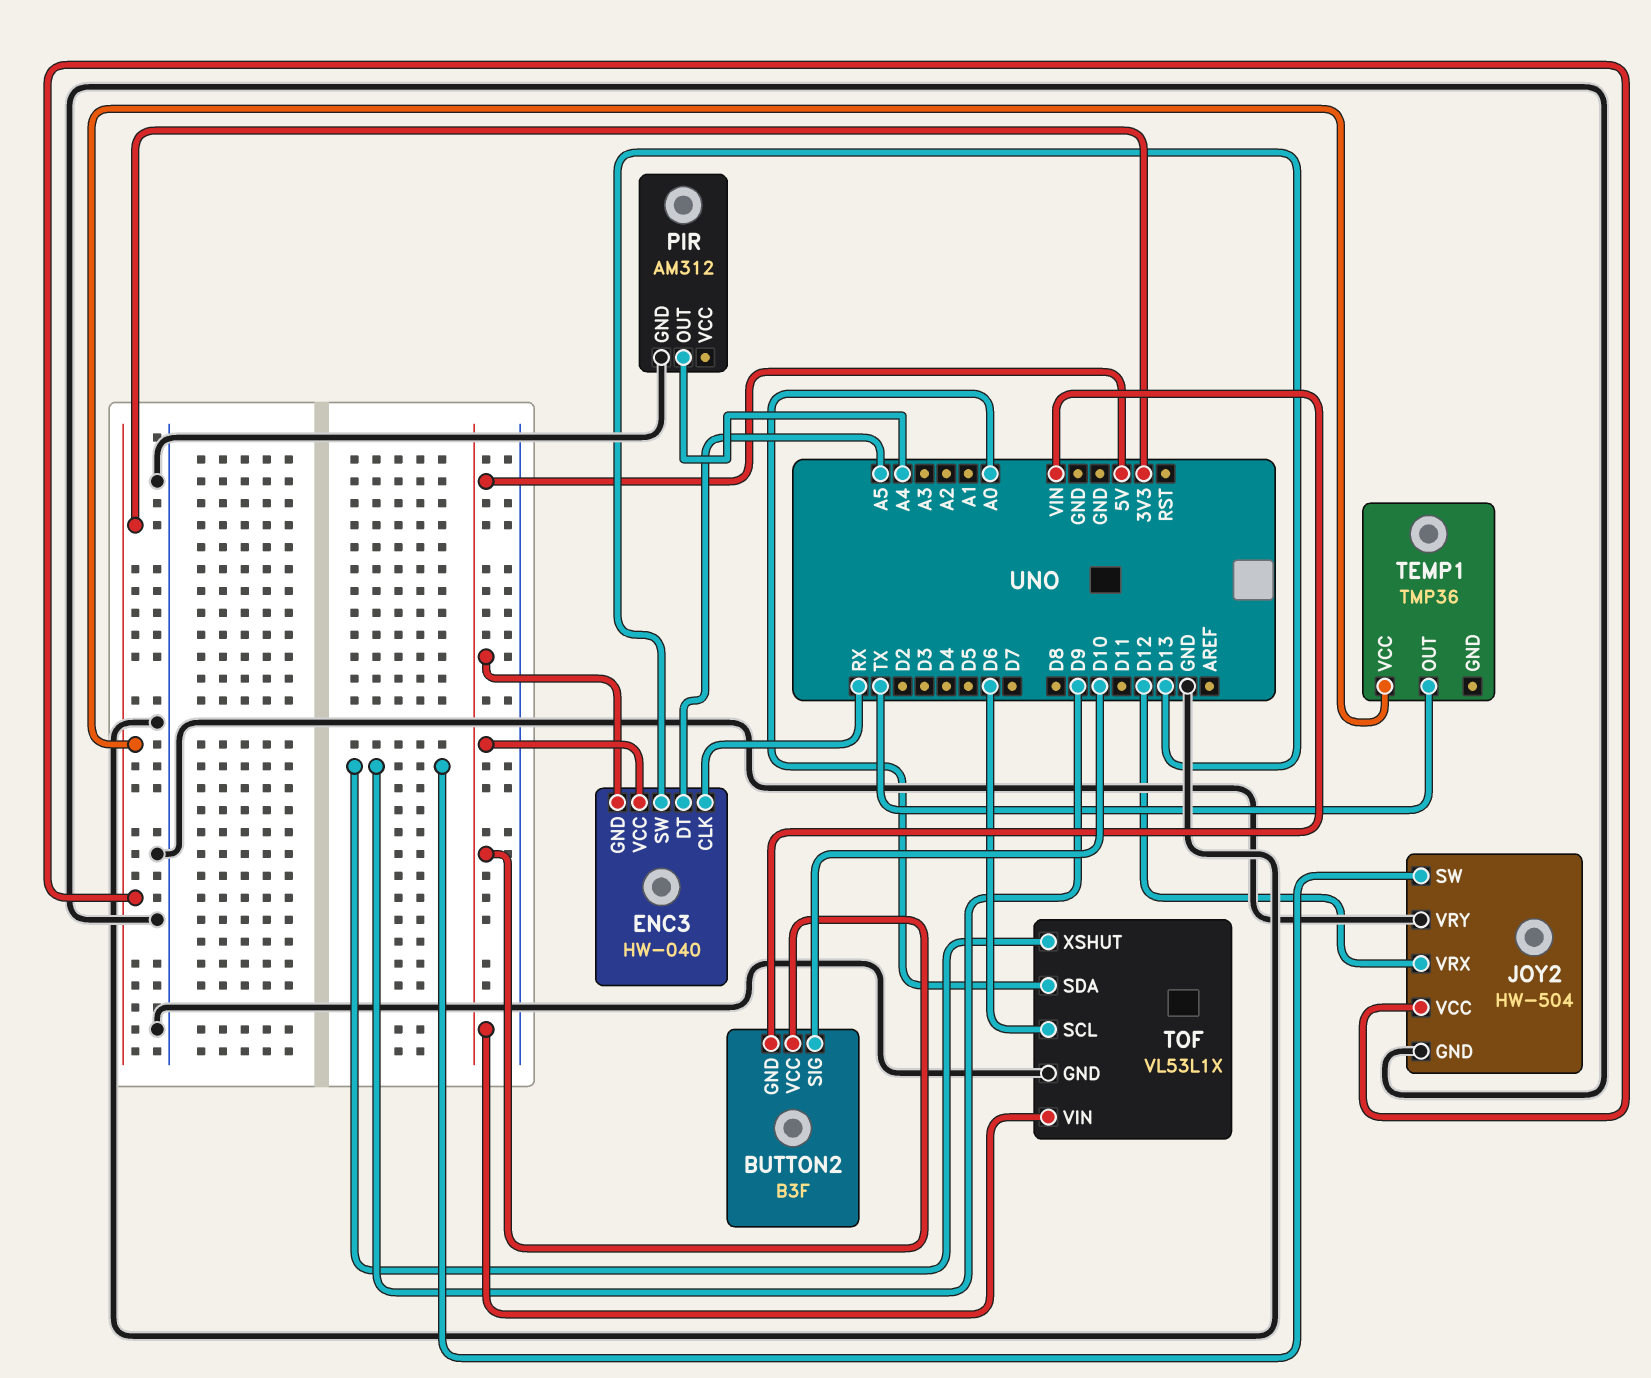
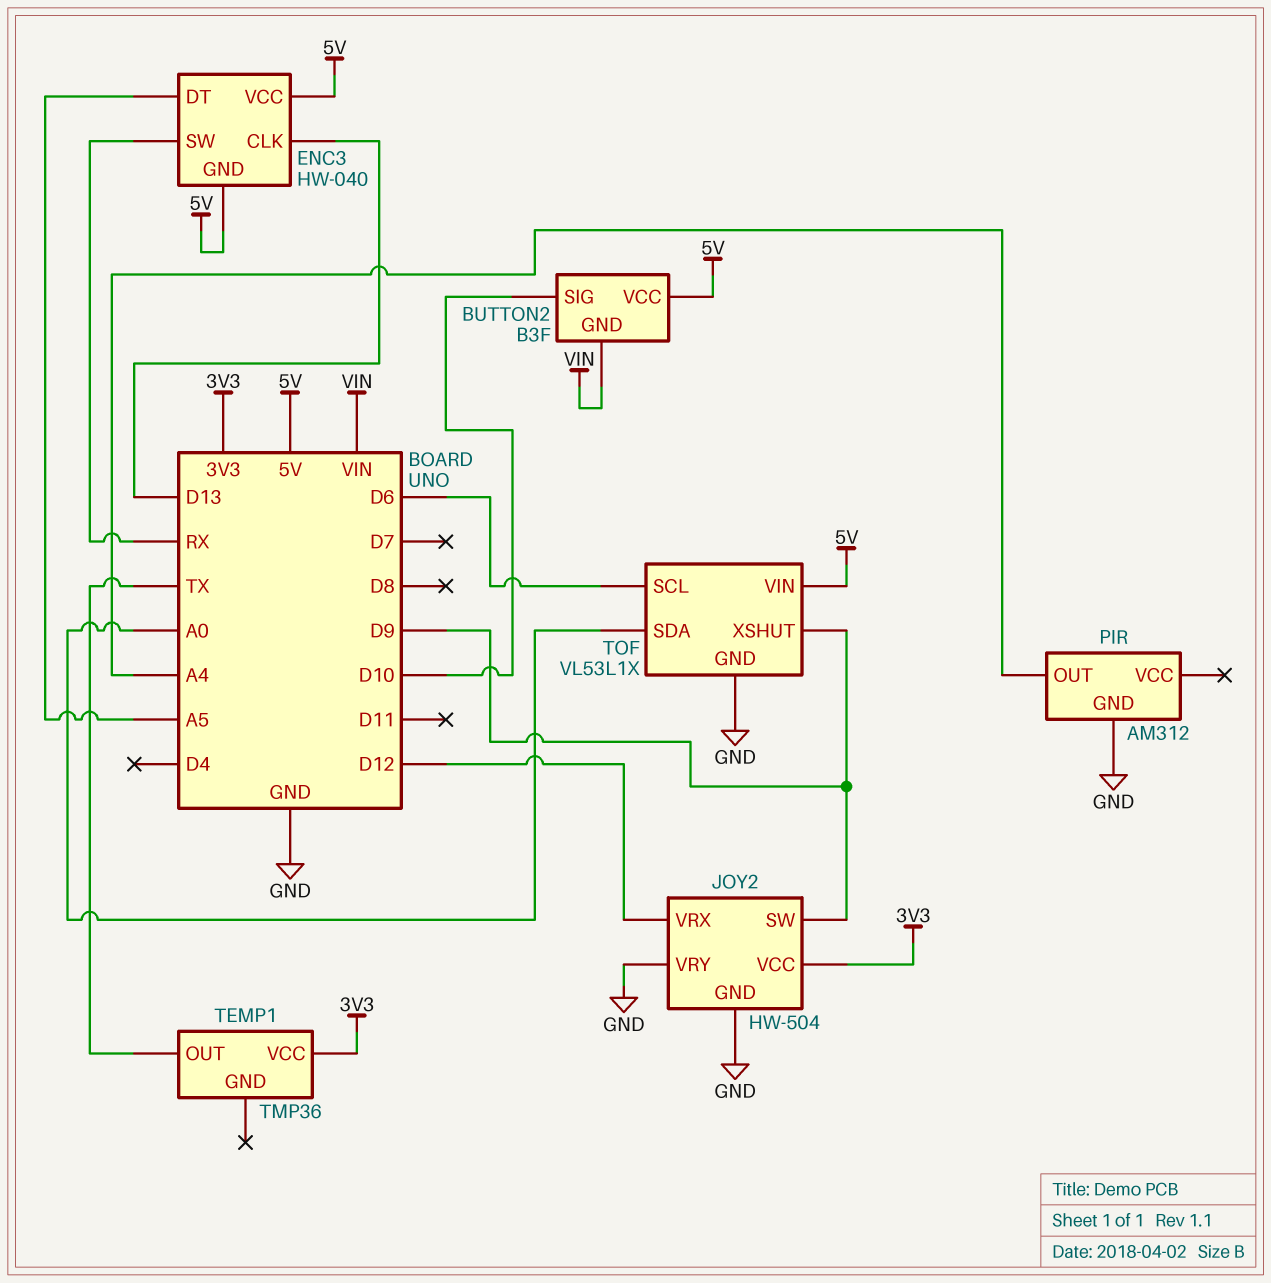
ENC3 pin CLK: RX -> D13
ENC3 pin SW: D13 -> RX

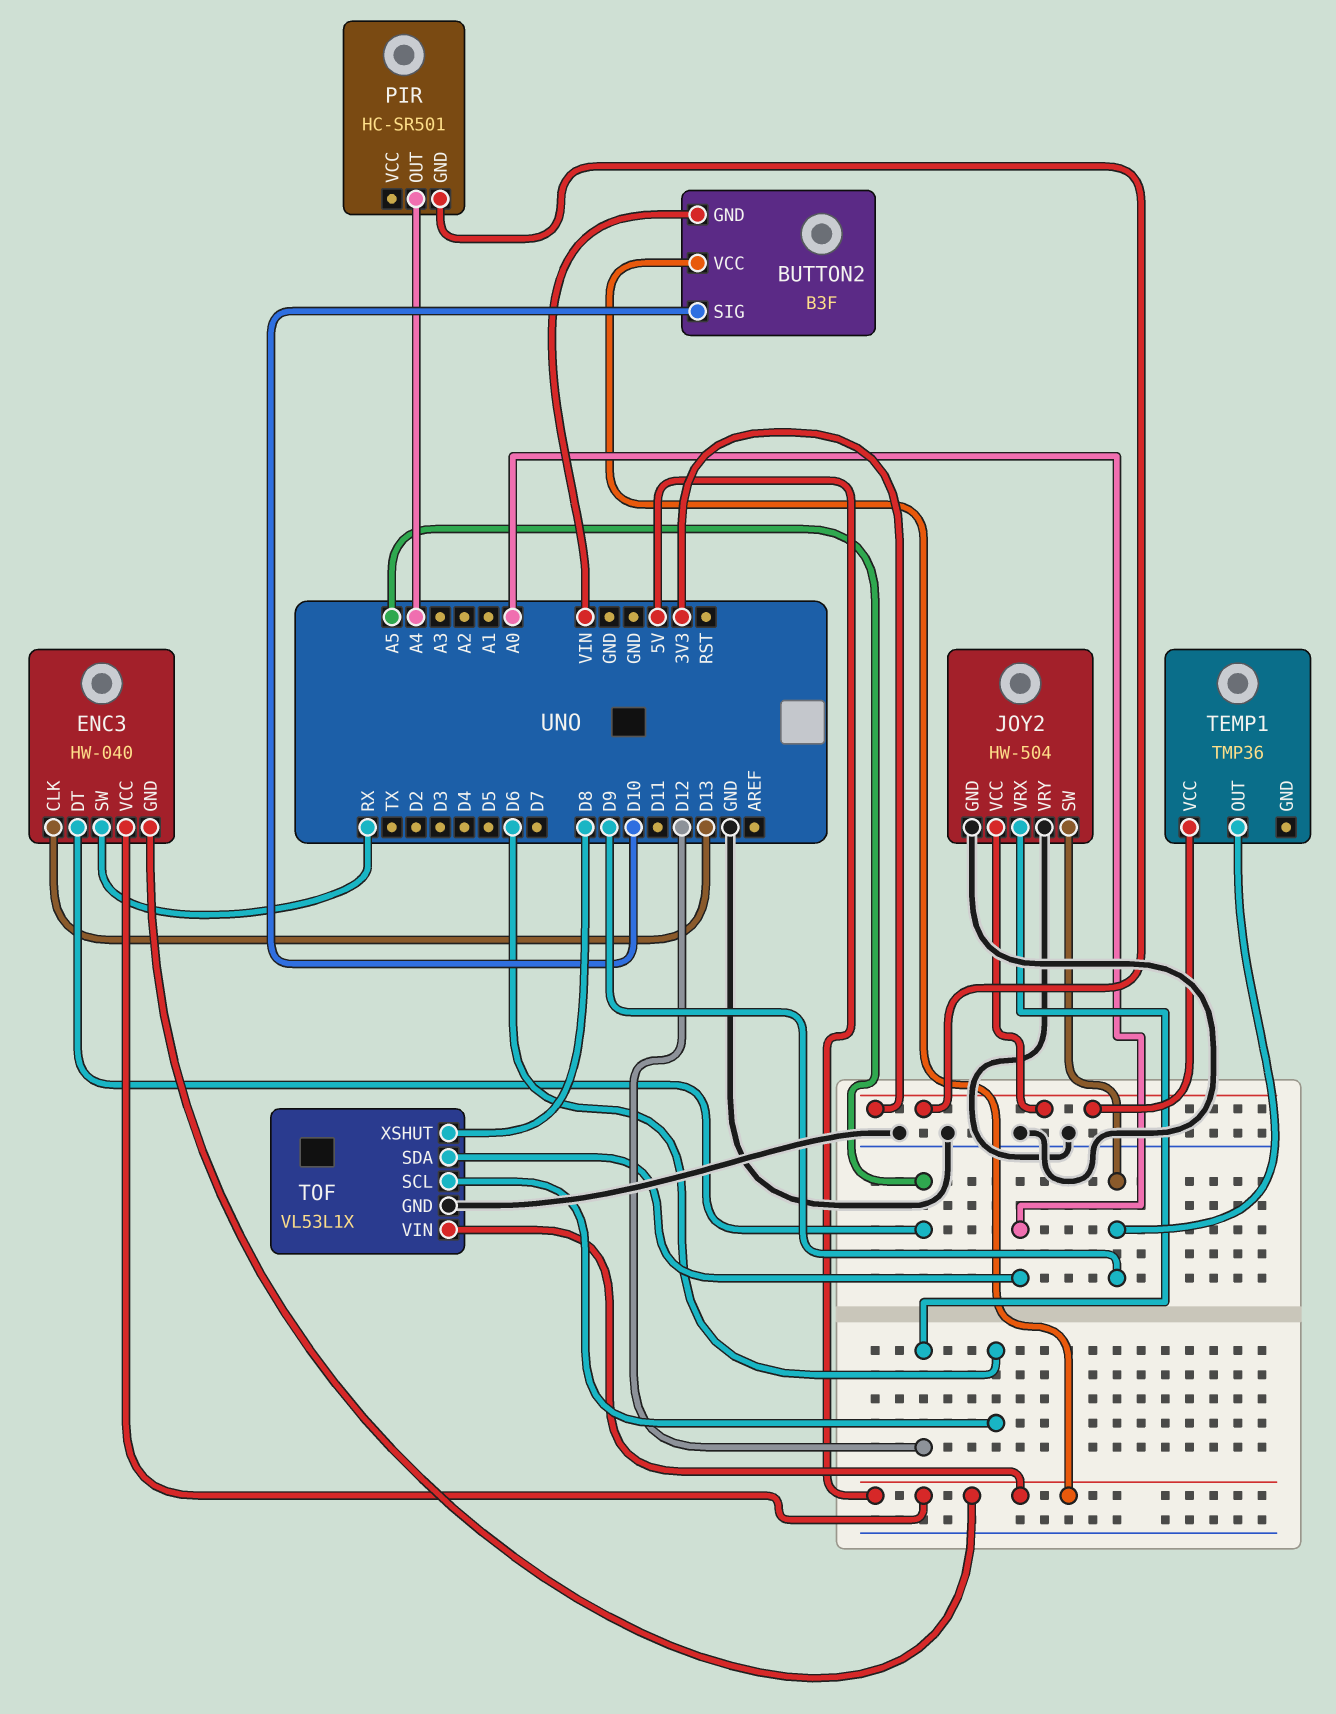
PIR: AM312 -> HC-SR501
PIR pin GND: GND -> 3V3
TEMP1 pin OUT: TX -> D9
TOF pin XSHUT: D9 -> D8

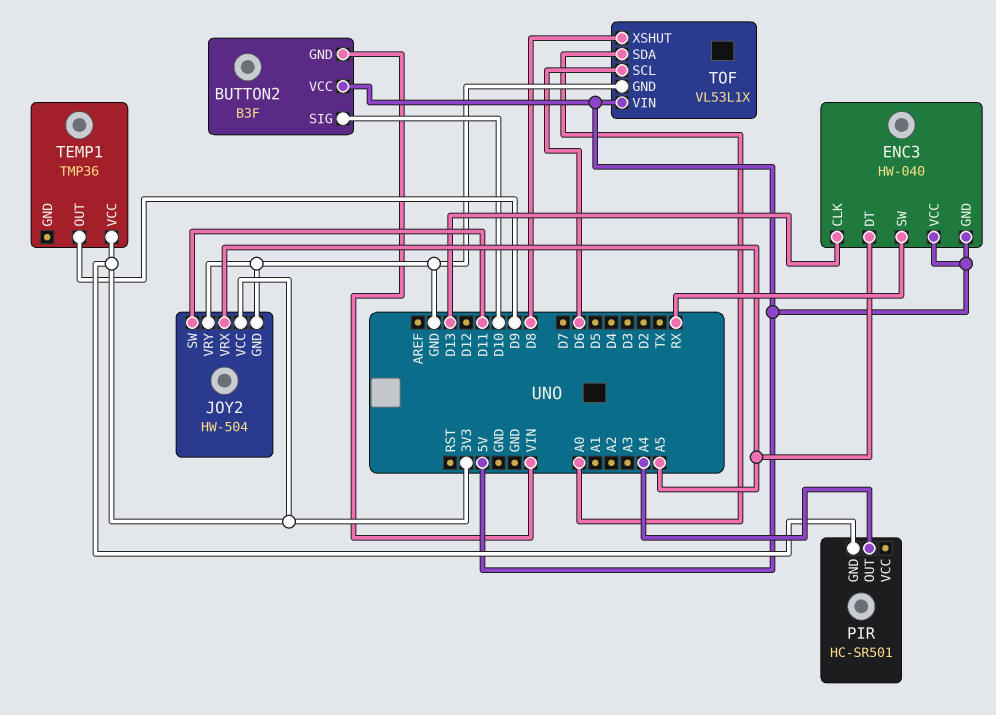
JOY2 pin SW: D9 -> D11
JOY2 pin VRX: D12 -> A5

